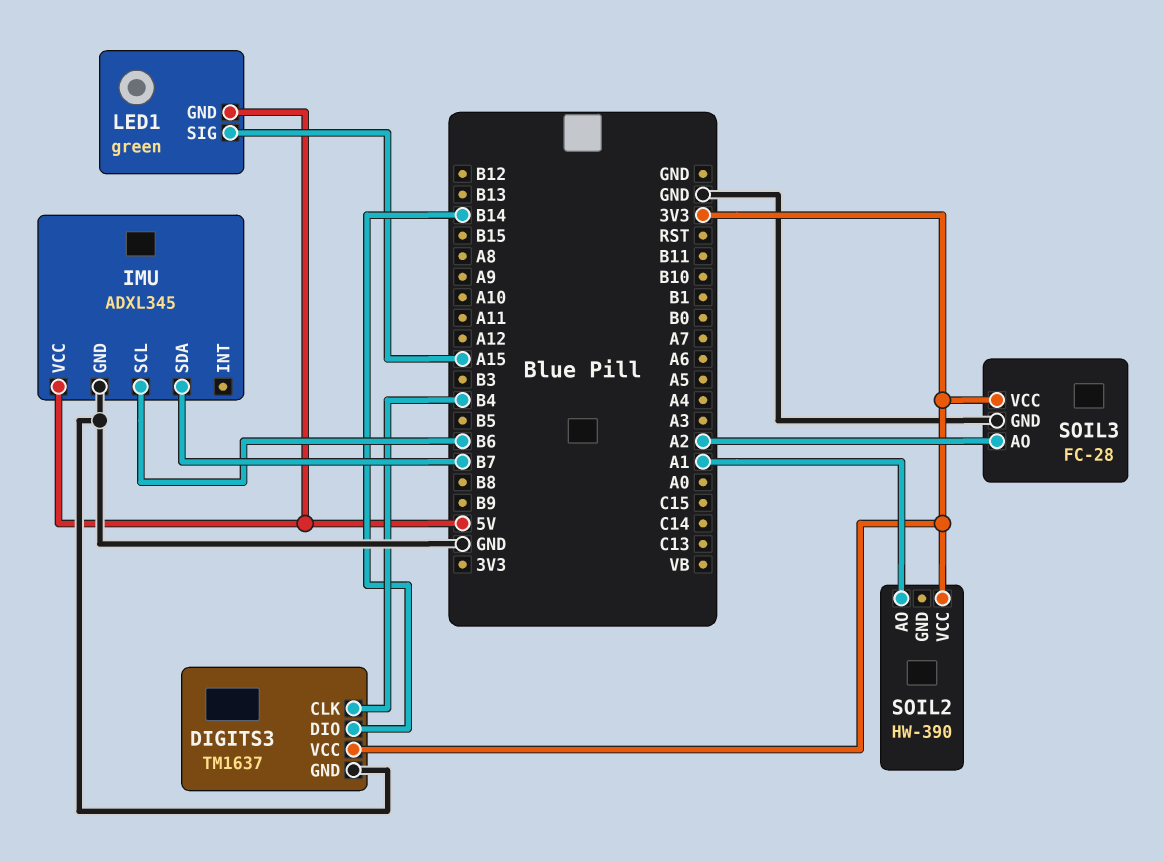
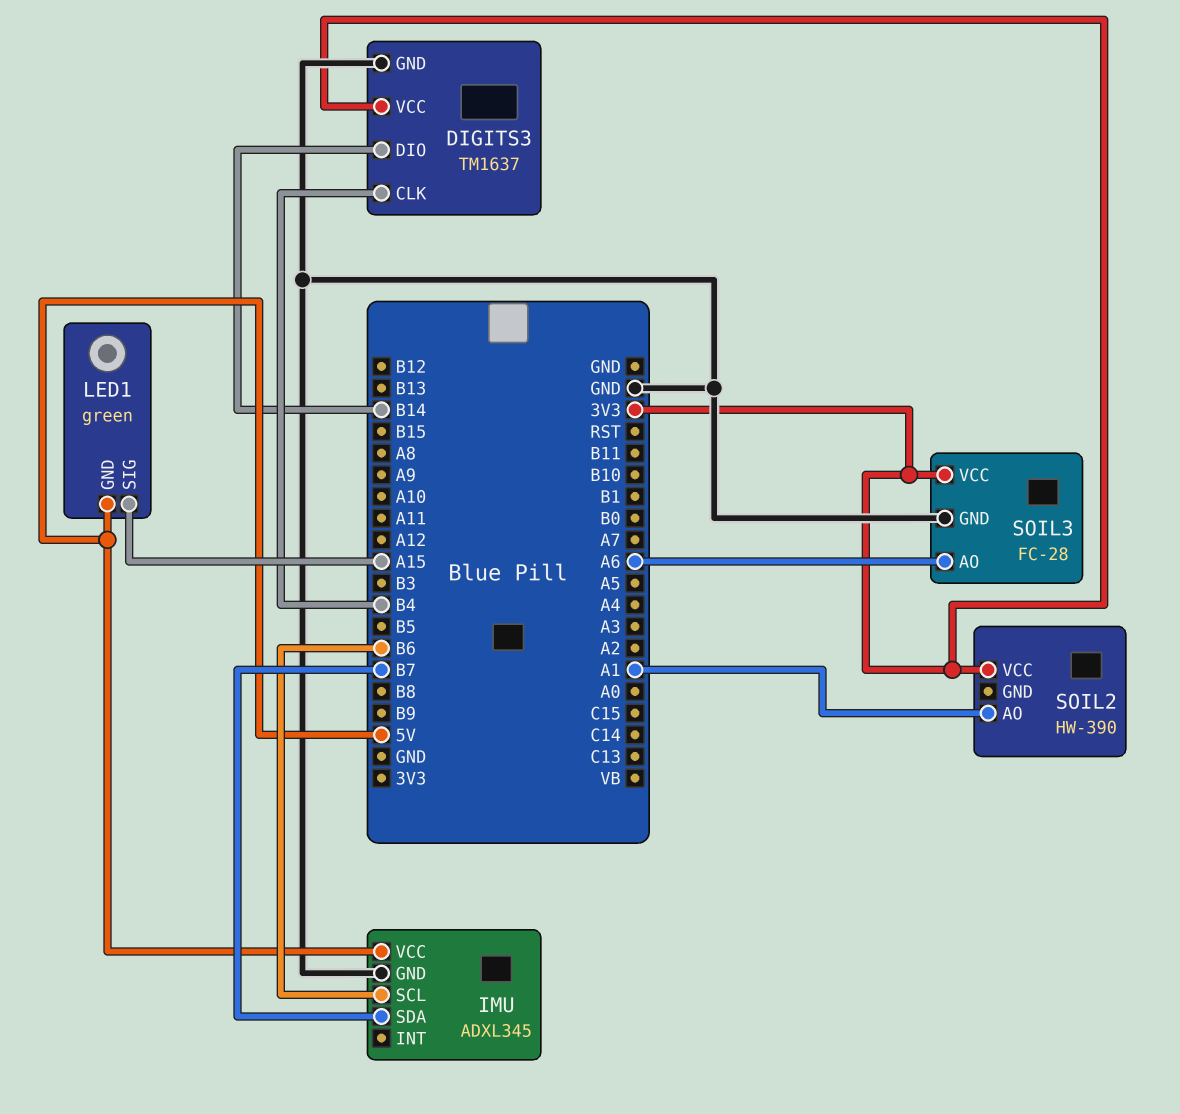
SOIL3 pin AO: A2 -> A6

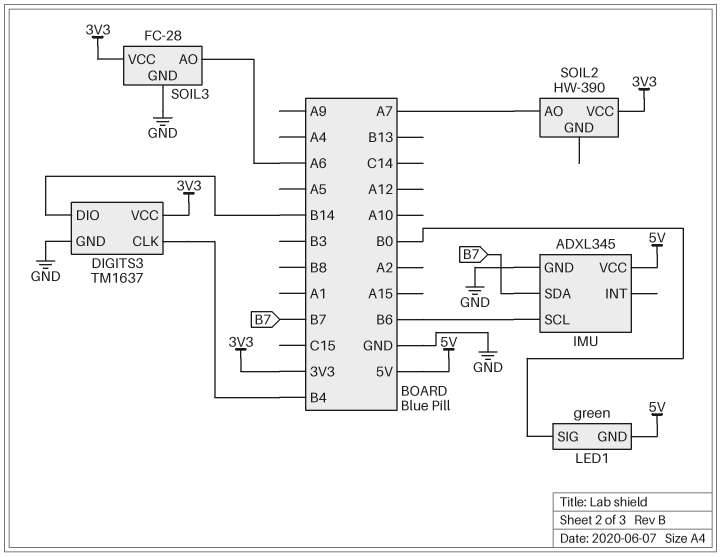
LED1 pin SIG: A15 -> B0
SOIL2 pin AO: A1 -> A7

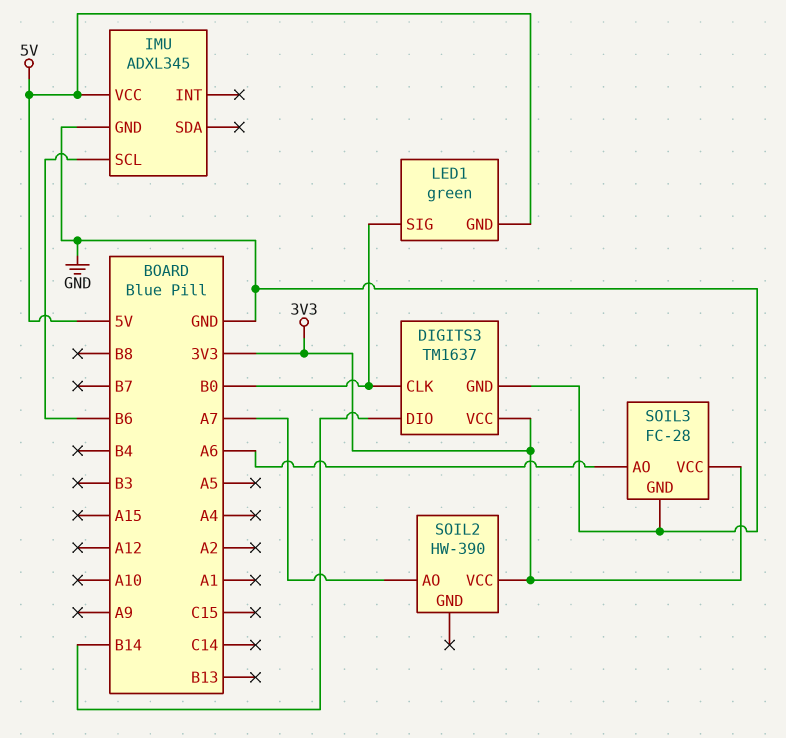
DIGITS3 pin CLK: B4 -> B0
IMU pin SDA: B7 -> none

